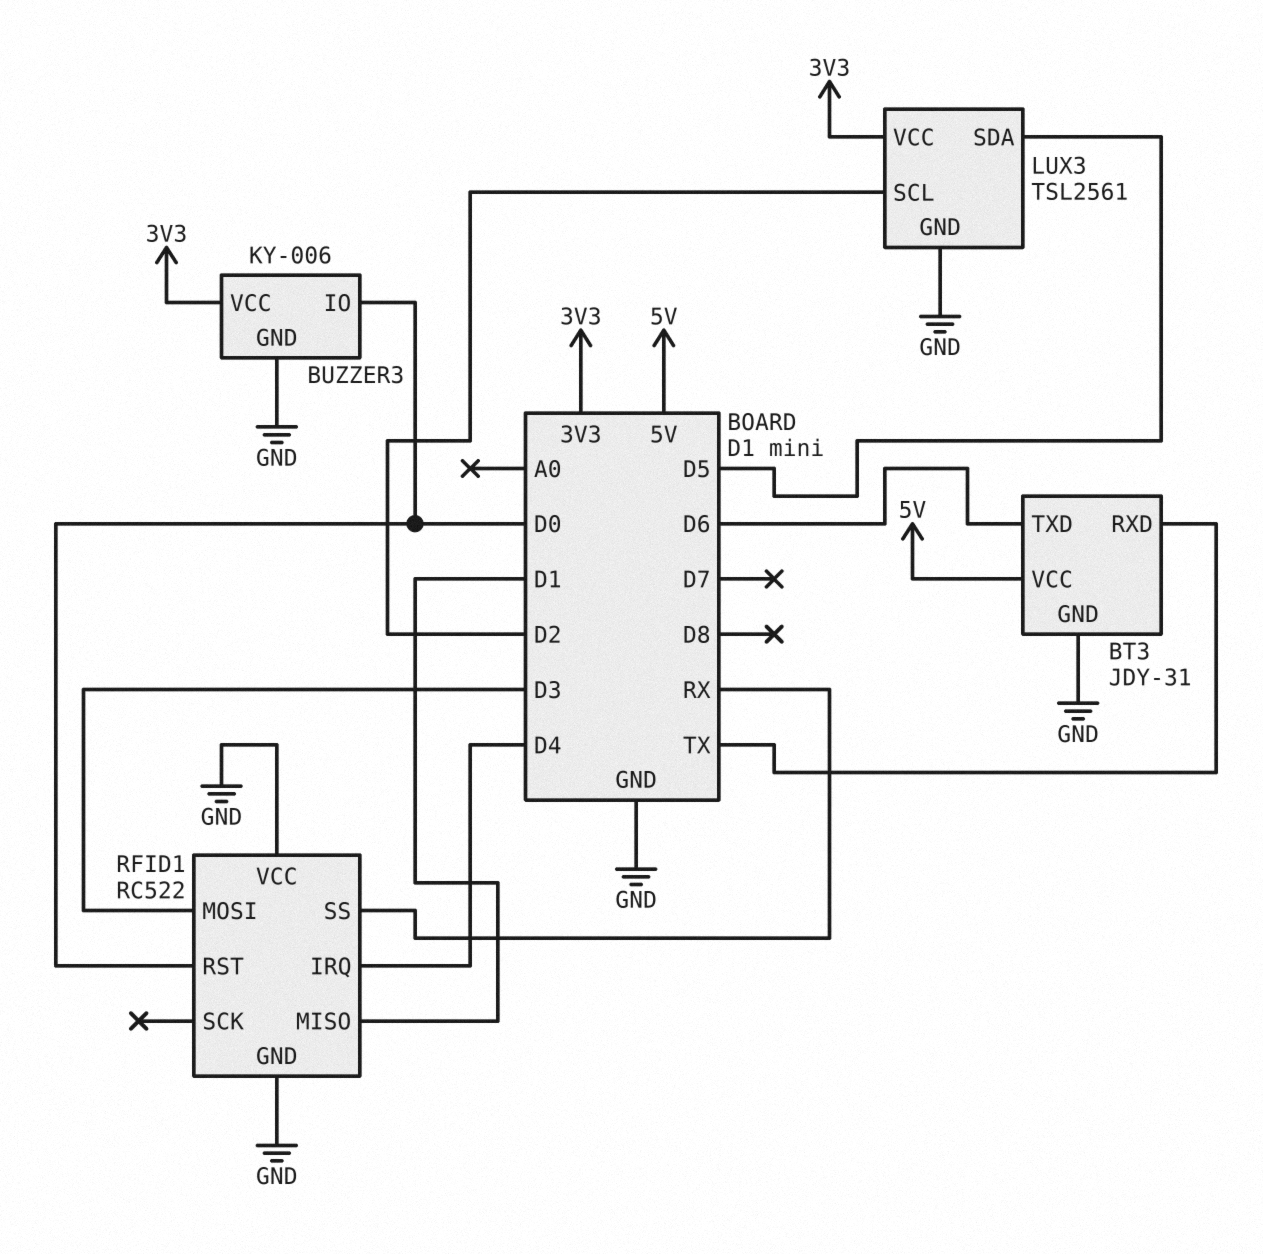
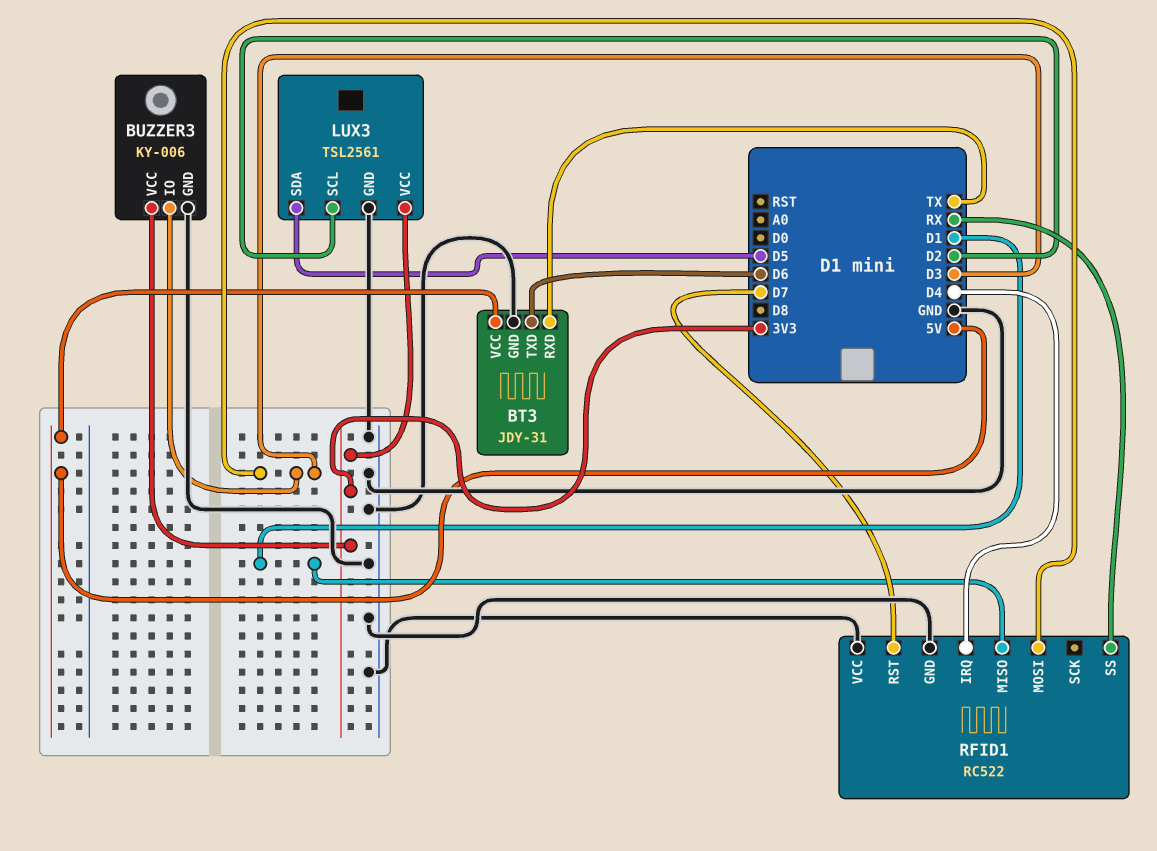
BUZZER3 pin IO: D0 -> D3
RFID1 pin RST: D0 -> D7

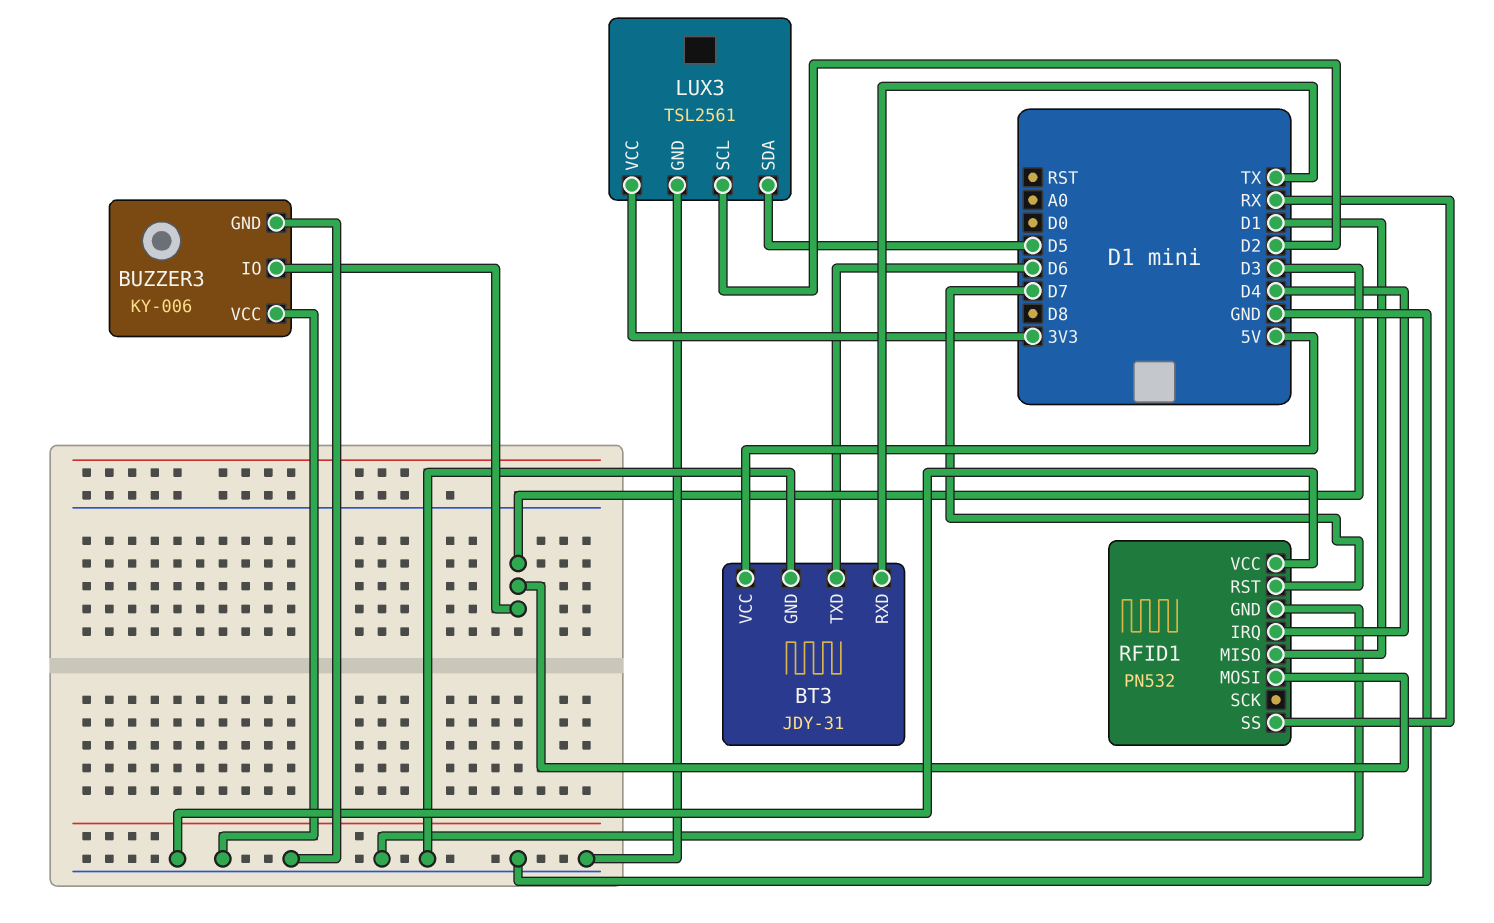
BUZZER3 pin VCC: 3V3 -> GND
RFID1: RC522 -> PN532

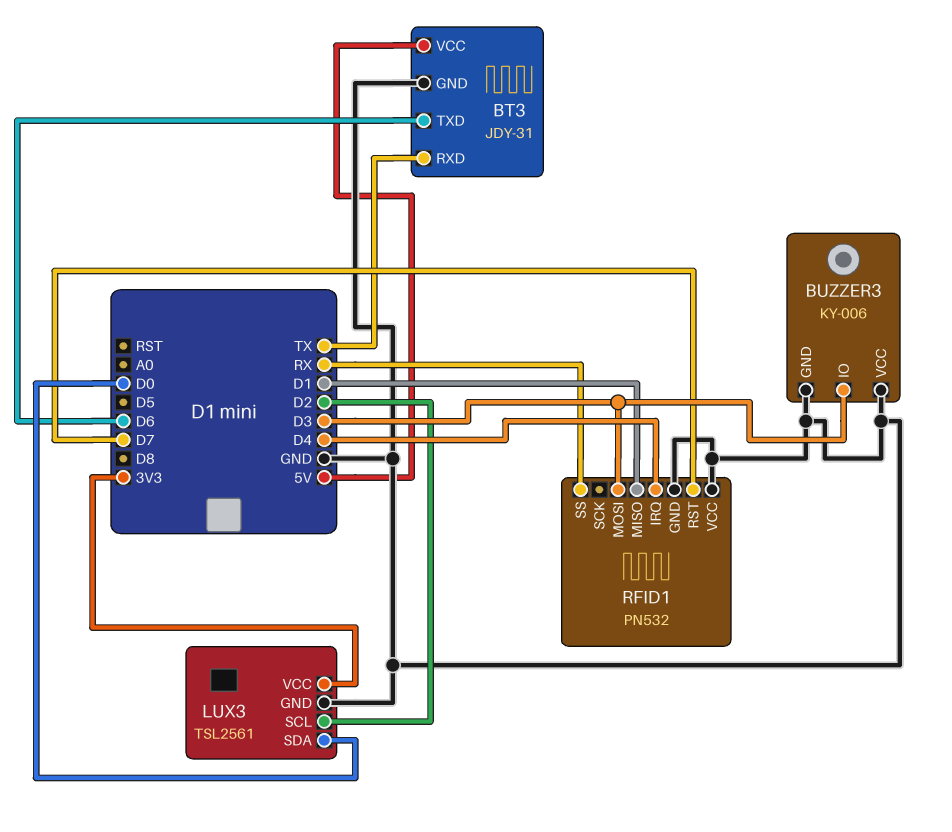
LUX3 pin SDA: D5 -> D0

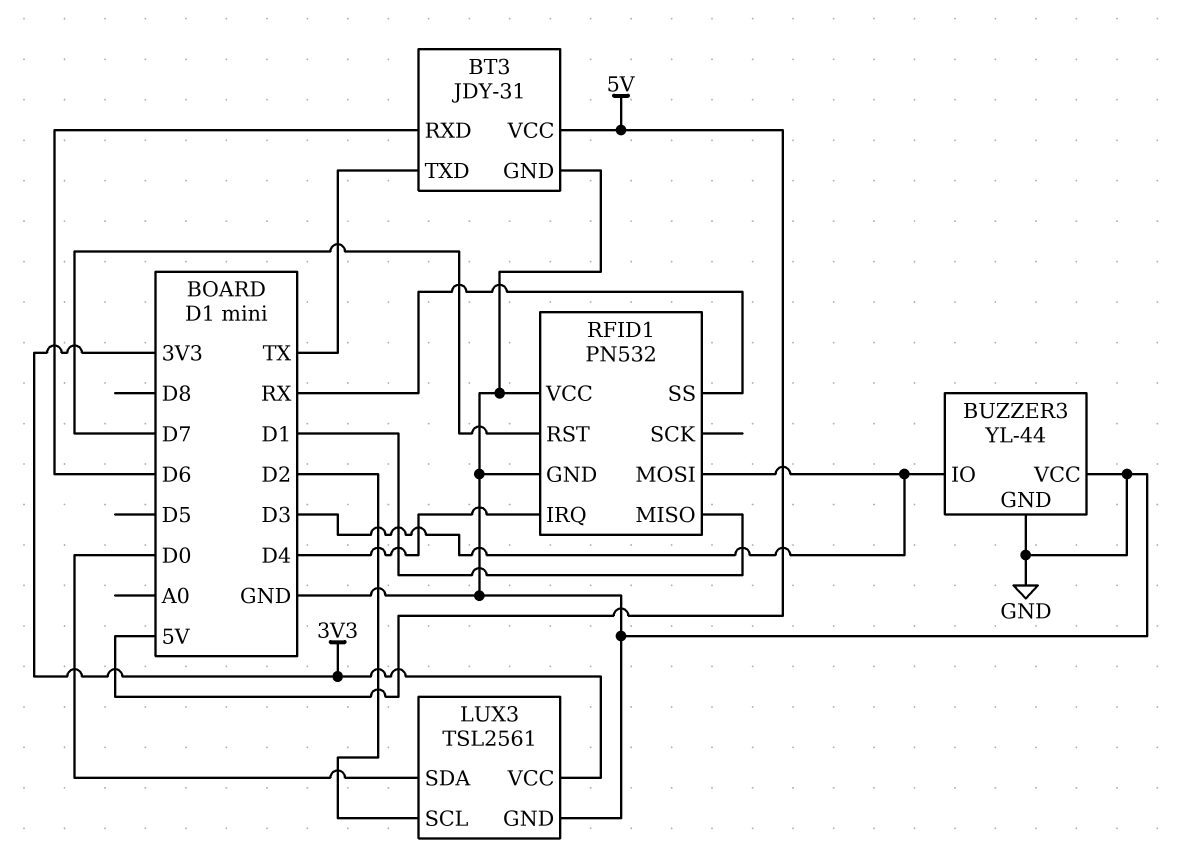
BT3 pin RXD: TX -> D6
BT3 pin TXD: D6 -> TX
BUZZER3: KY-006 -> YL-44

